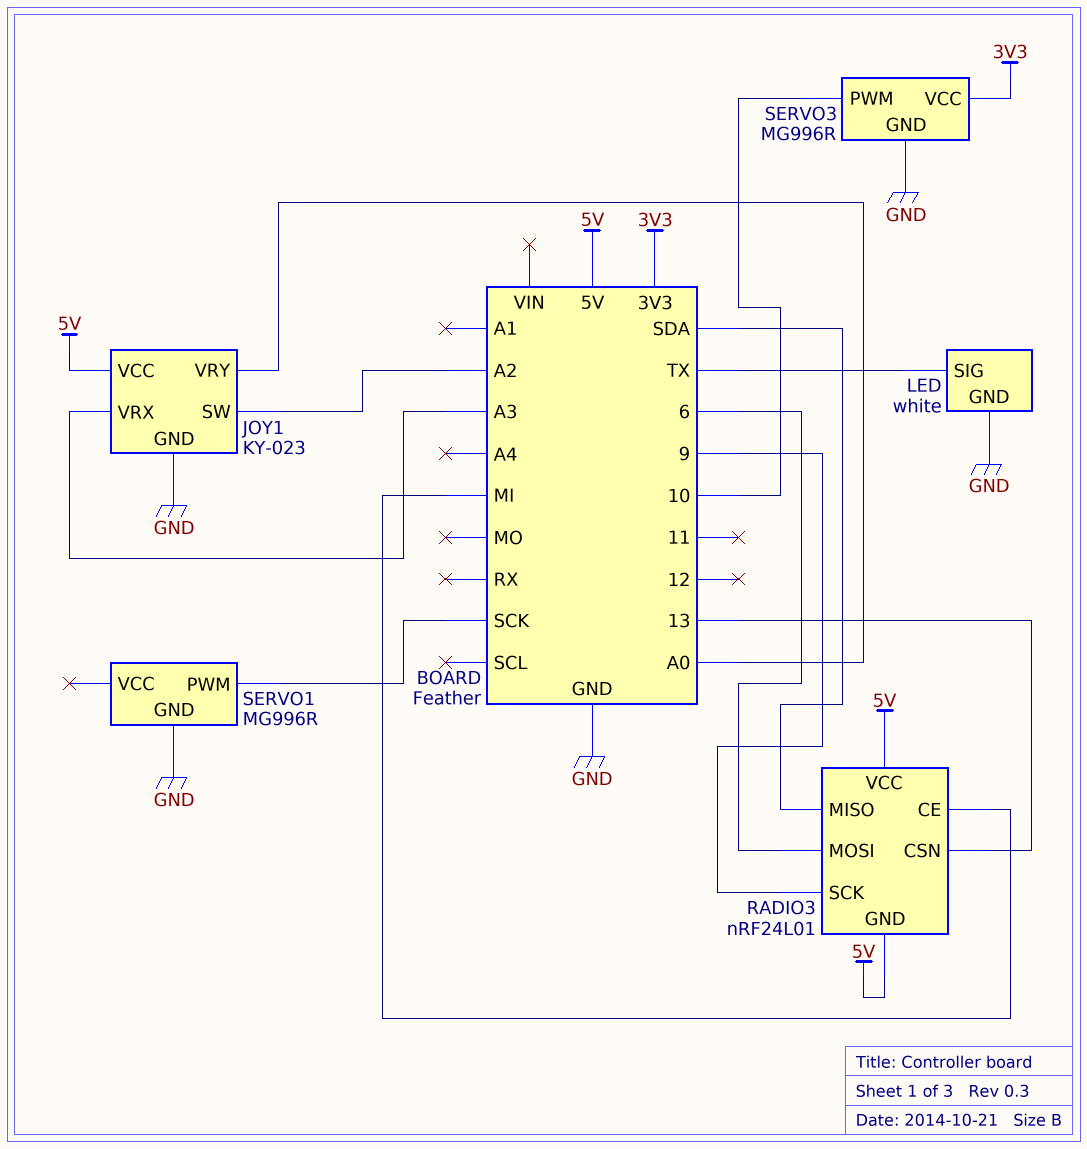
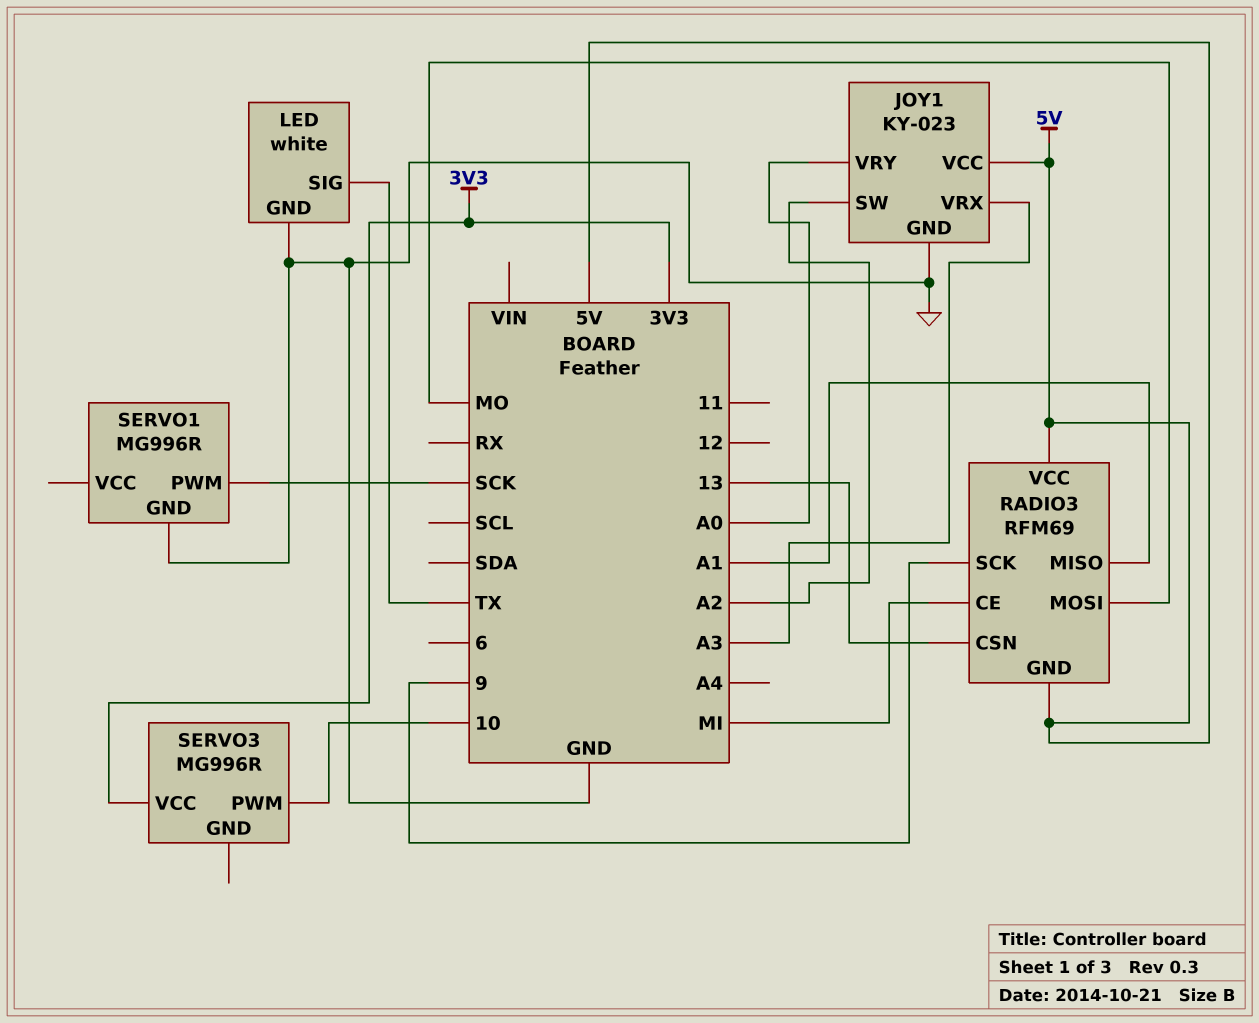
RADIO3: nRF24L01 -> RFM69
RADIO3 pin MISO: SDA -> A1
RADIO3 pin MOSI: 6 -> MO
SERVO3 pin GND: GND -> none

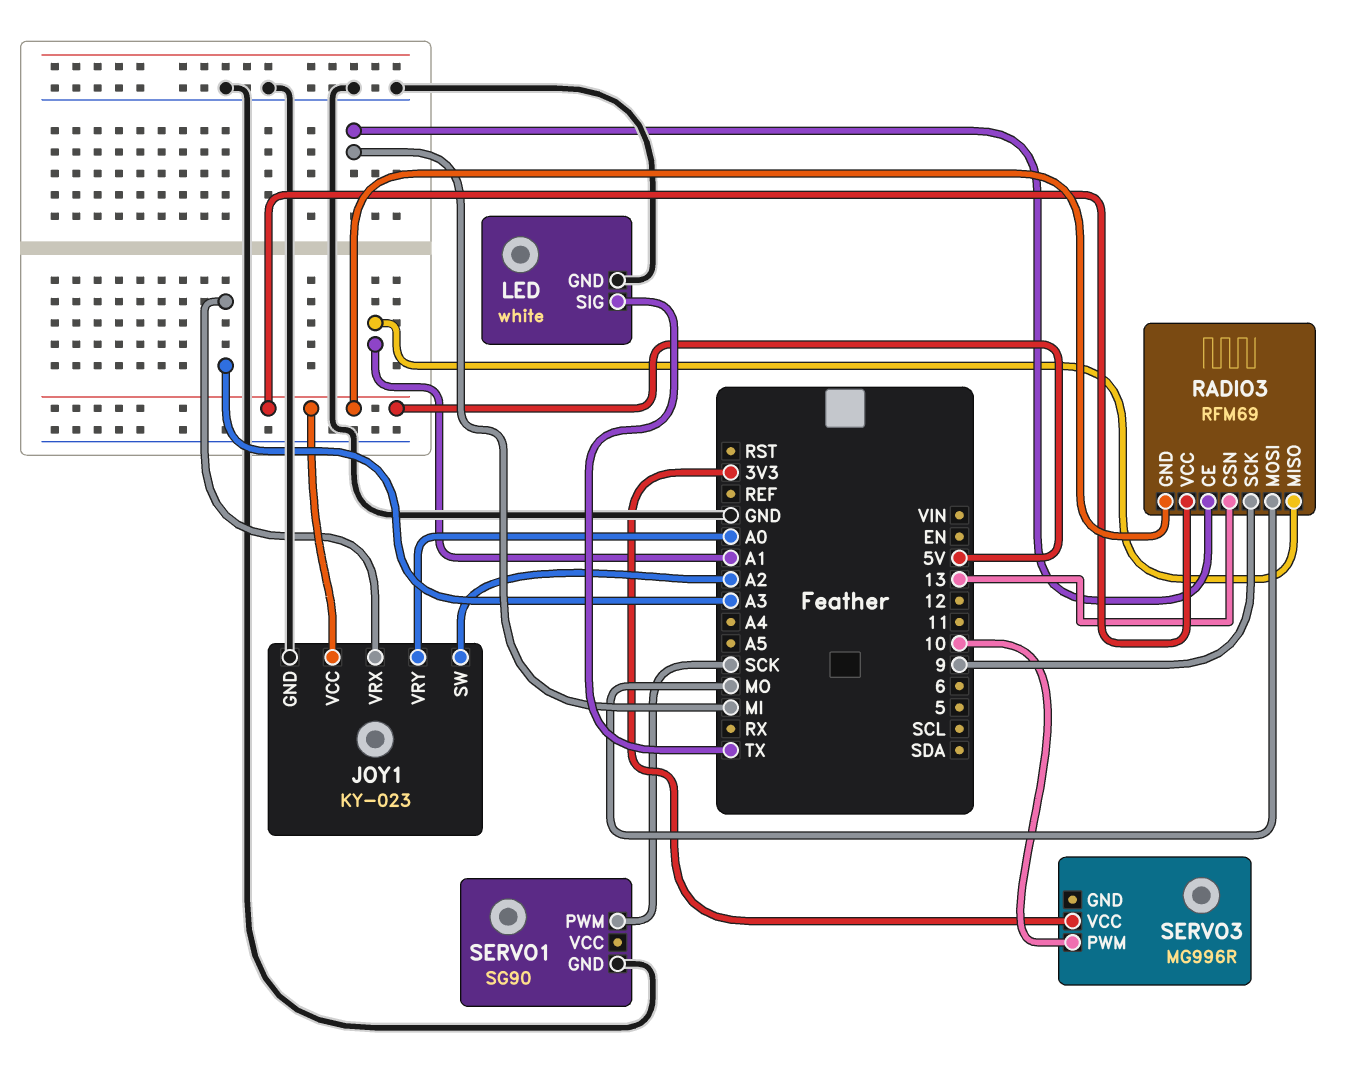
SERVO1: MG996R -> SG90

